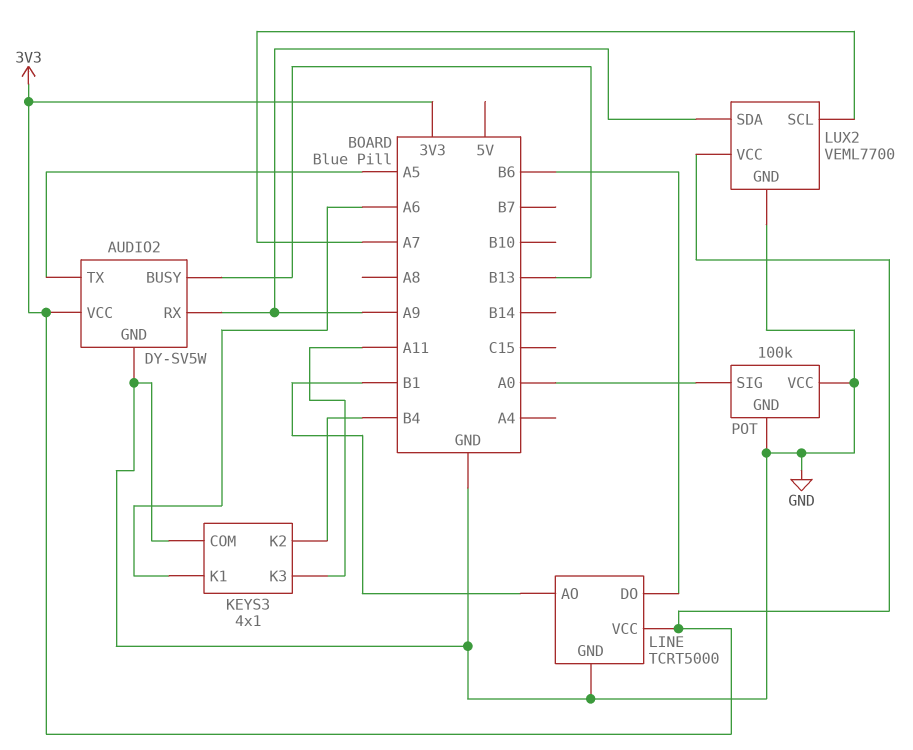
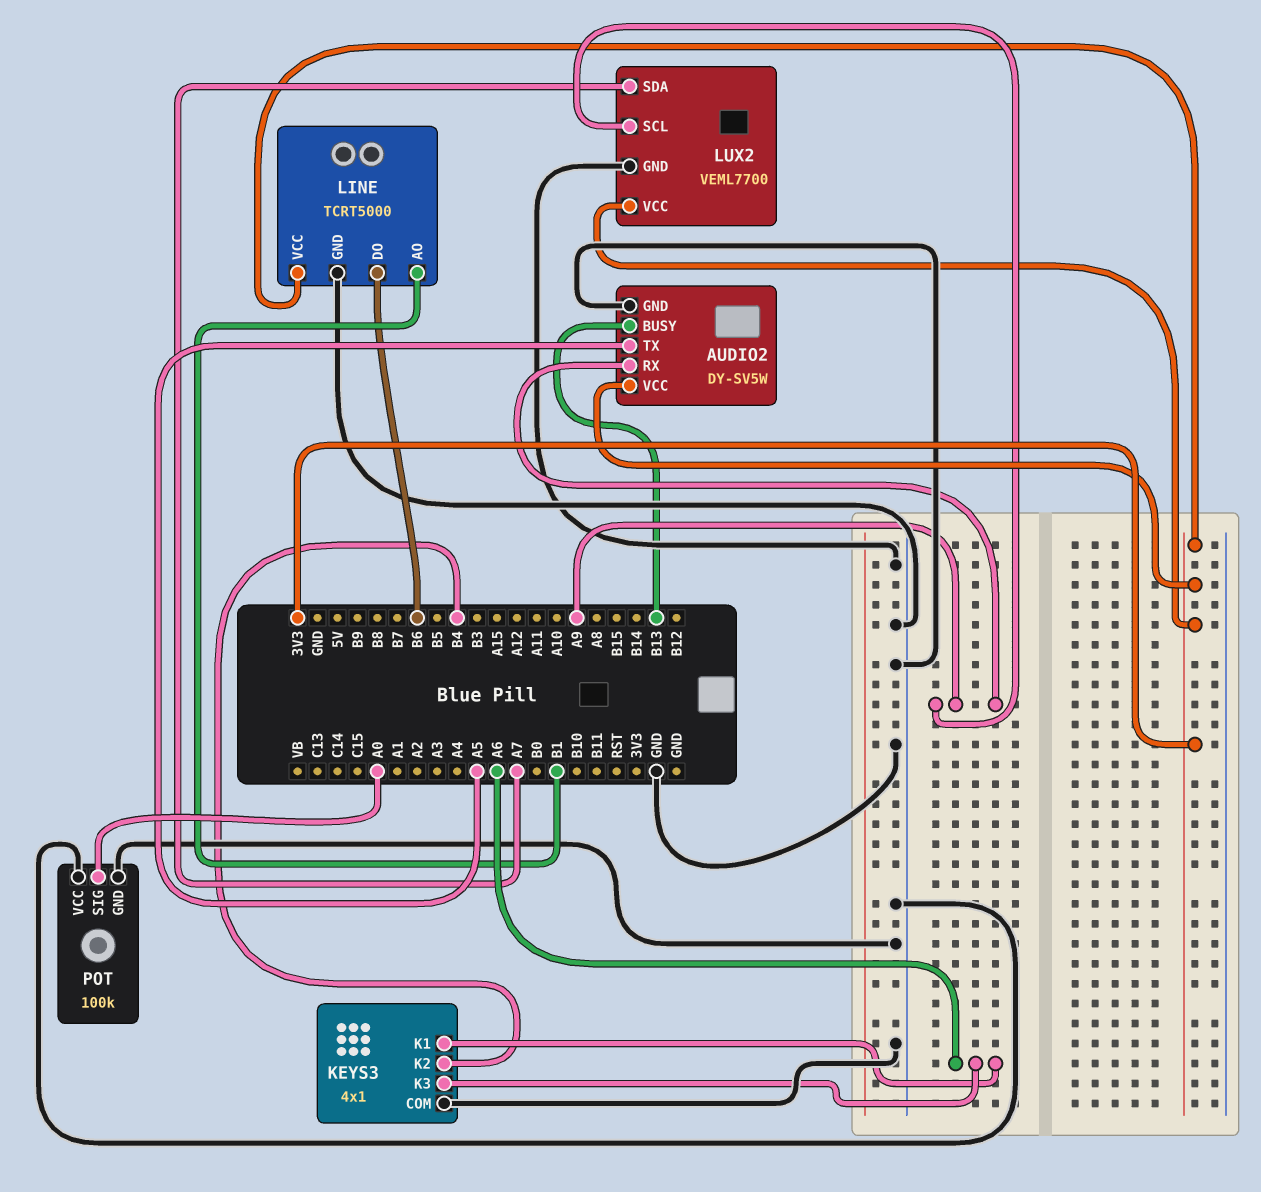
KEYS3 pin K3: A11 -> A6
LUX2 pin SCL: A7 -> A9
LUX2 pin SDA: A9 -> A7

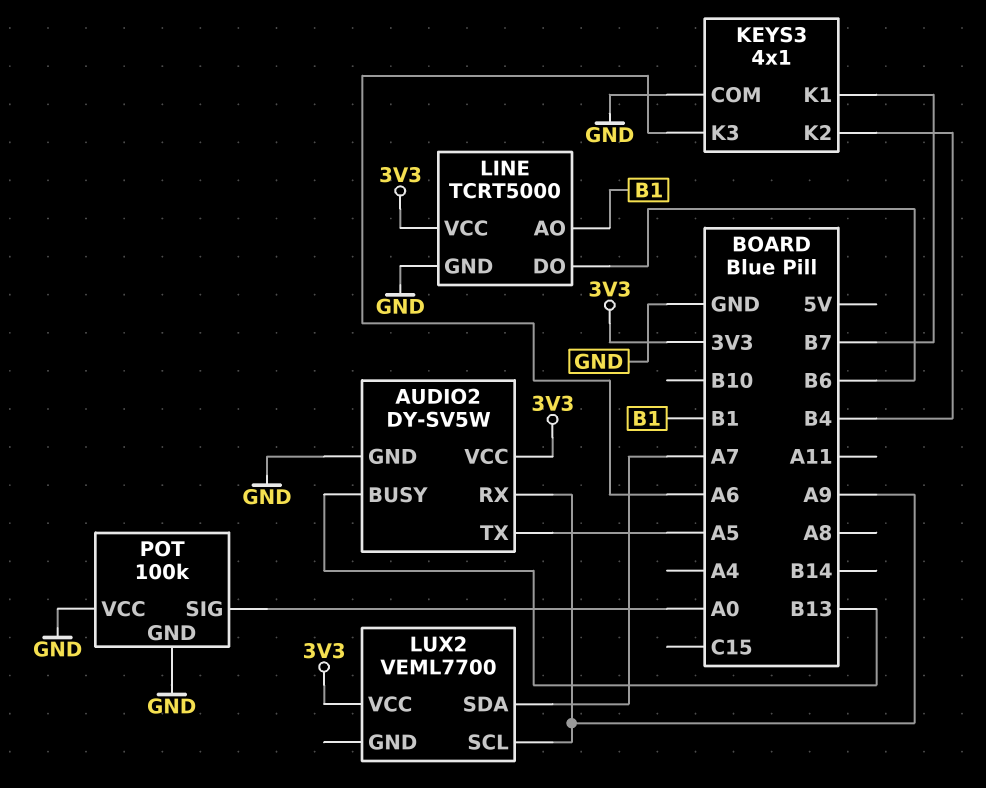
KEYS3 pin K1: A6 -> B7
LUX2 pin GND: GND -> none

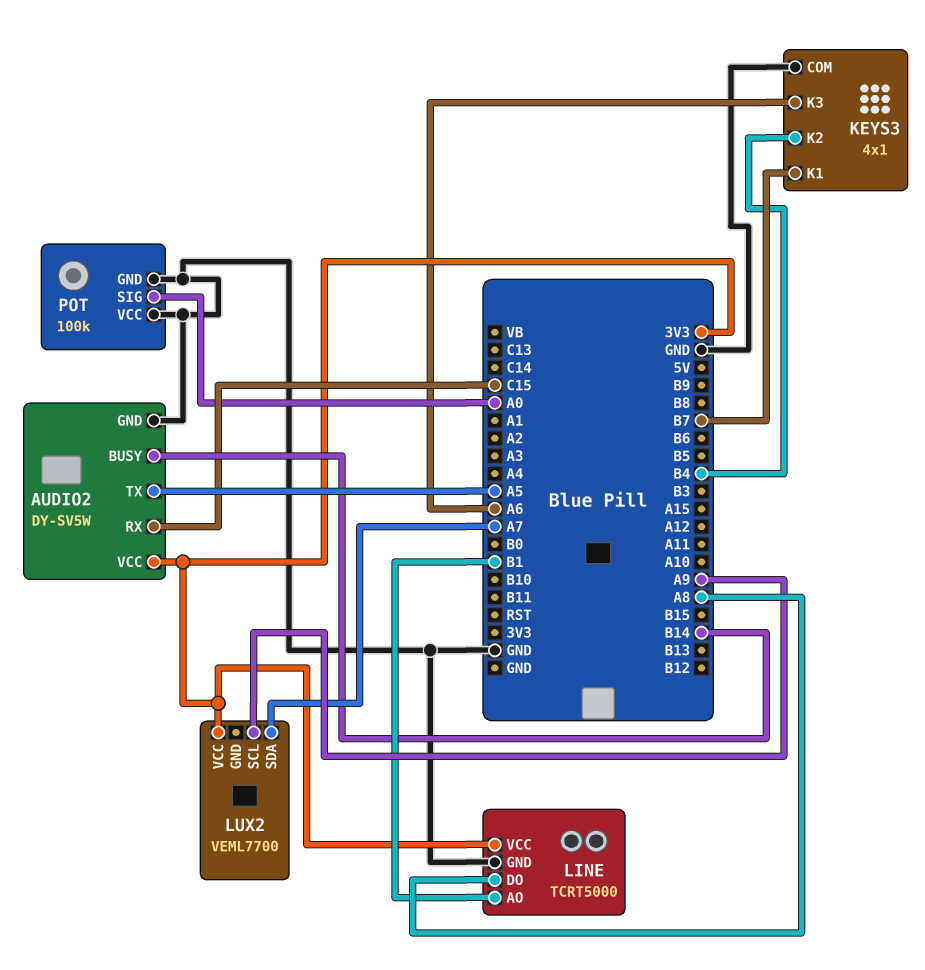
AUDIO2 pin BUSY: B13 -> B14
AUDIO2 pin RX: A9 -> C15
LINE pin DO: B6 -> A8

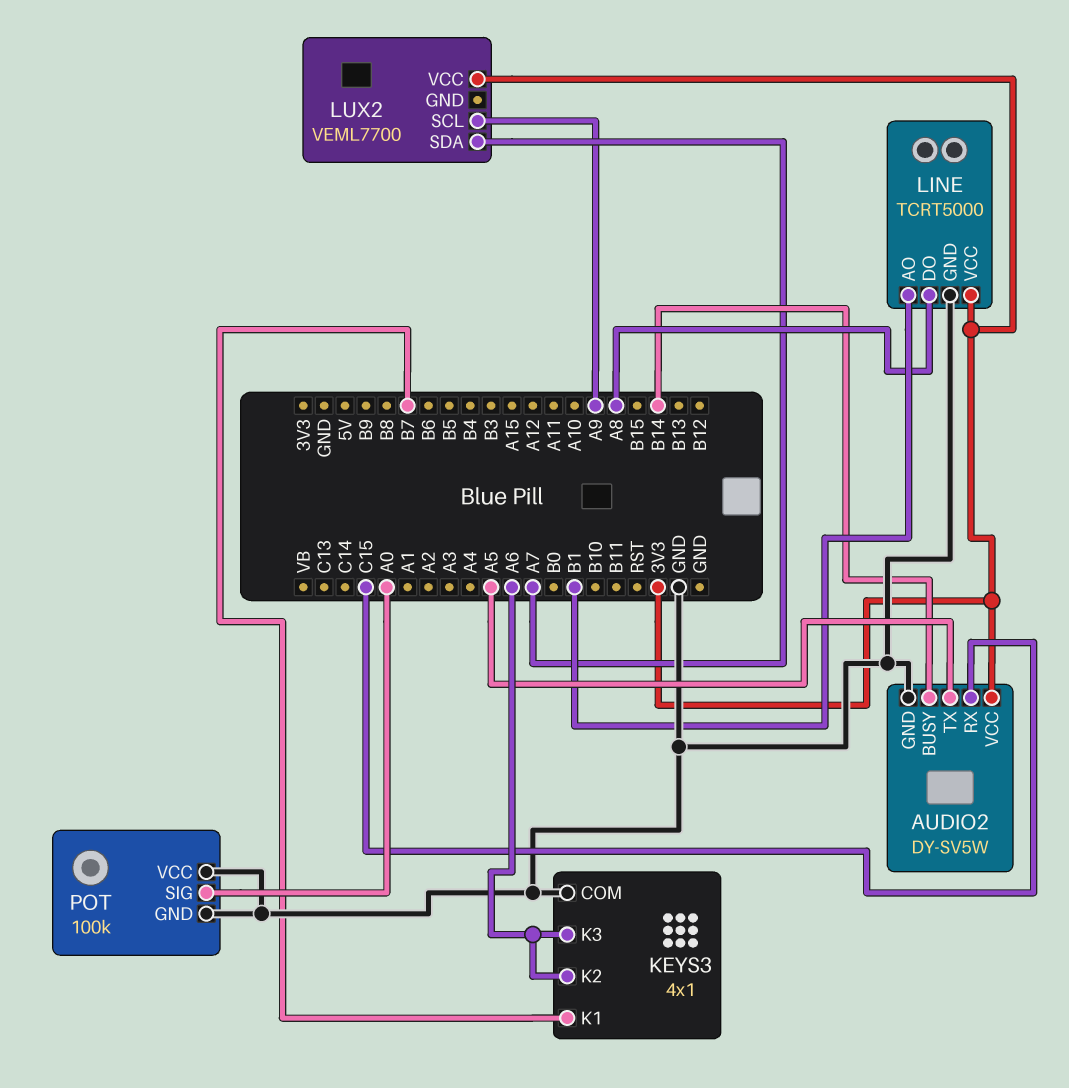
KEYS3 pin K2: B4 -> A6

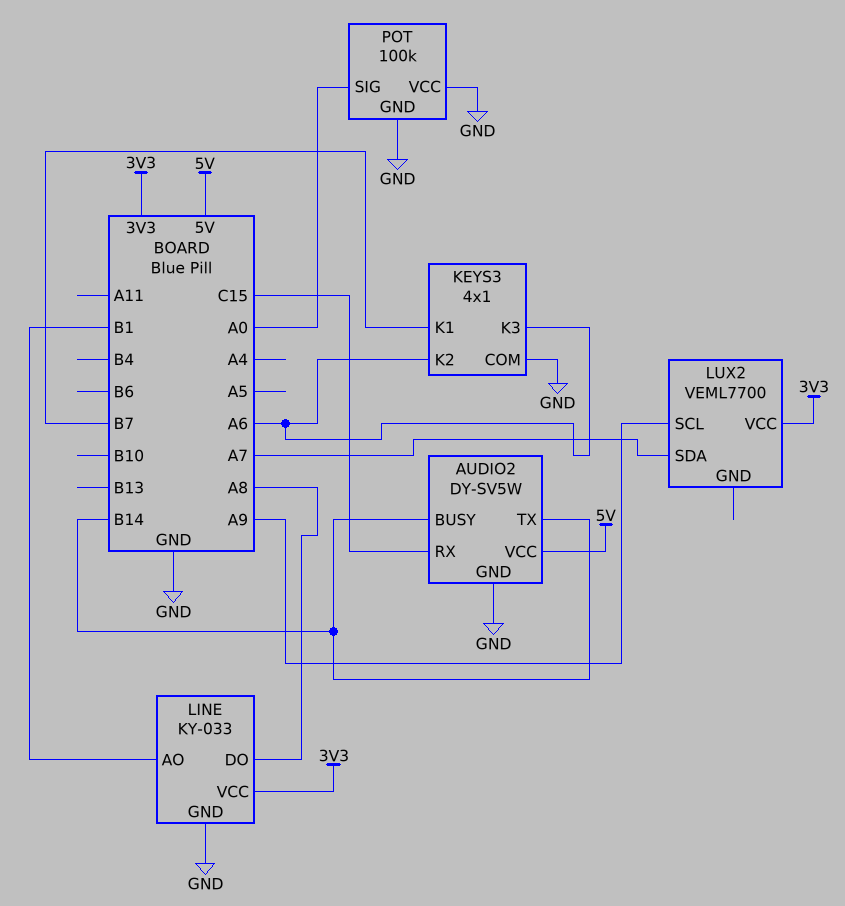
AUDIO2 pin TX: A5 -> B14
AUDIO2 pin VCC: 3V3 -> 5V
LINE: TCRT5000 -> KY-033

